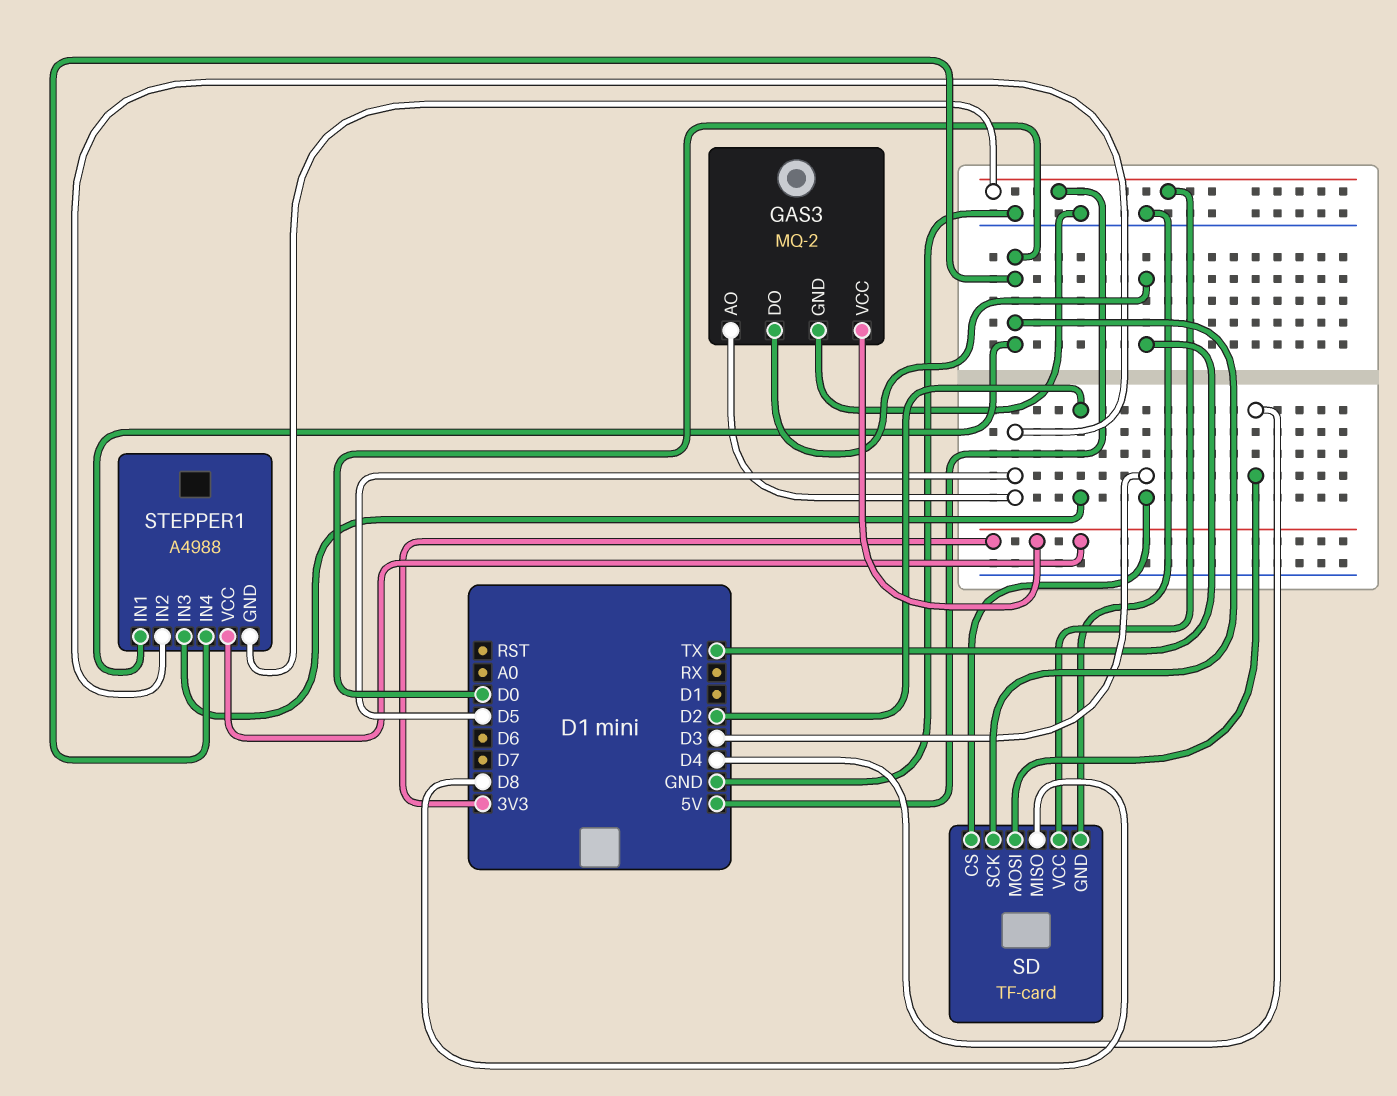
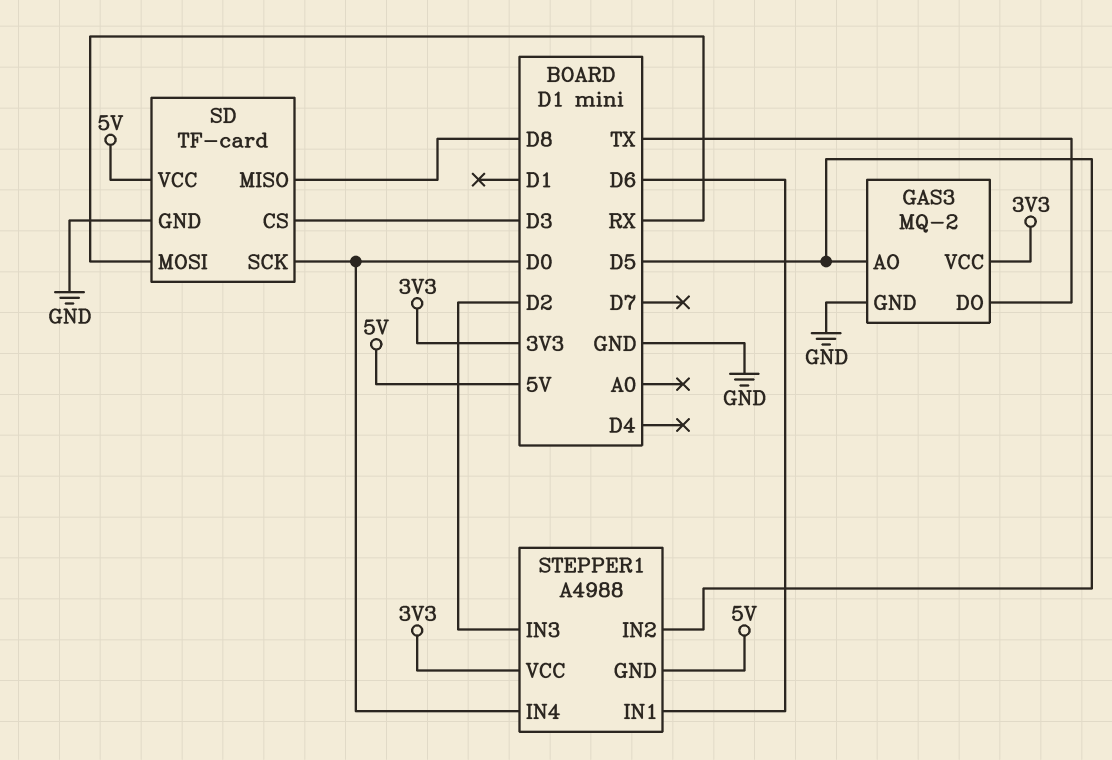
SD pin MOSI: D4 -> RX
STEPPER1 pin IN1: D0 -> D6

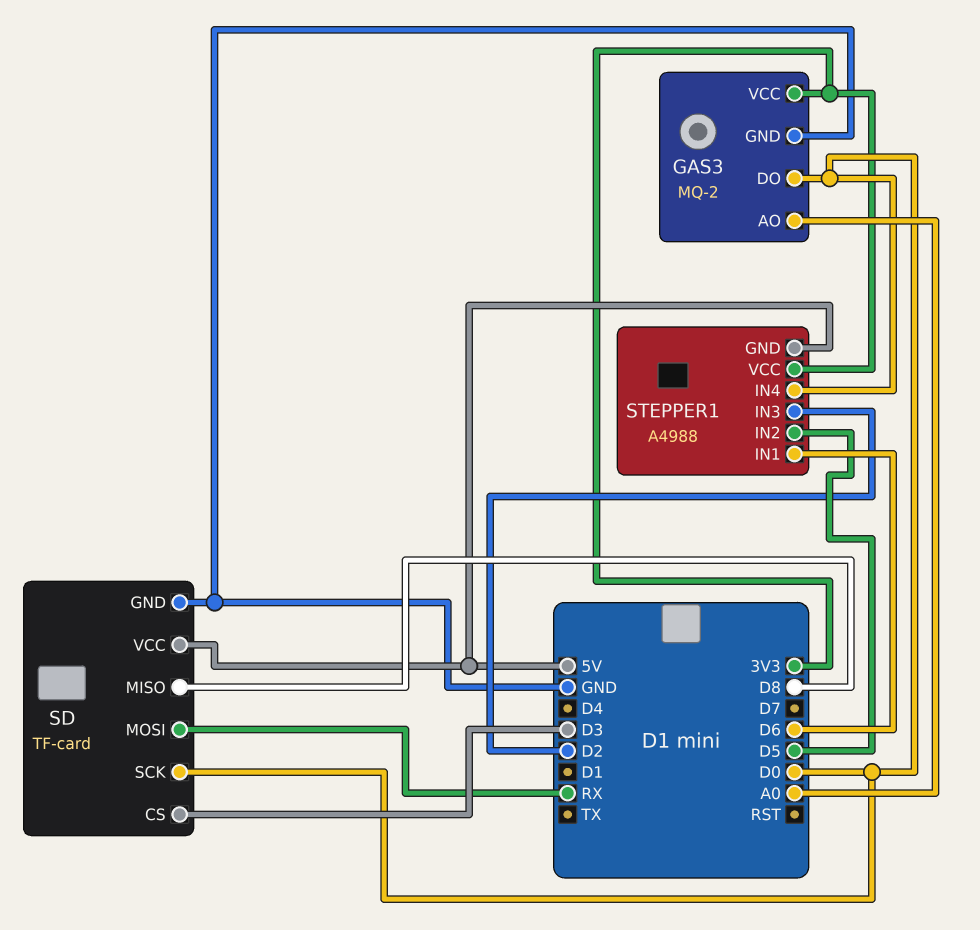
GAS3 pin AO: D5 -> A0
GAS3 pin DO: TX -> D0

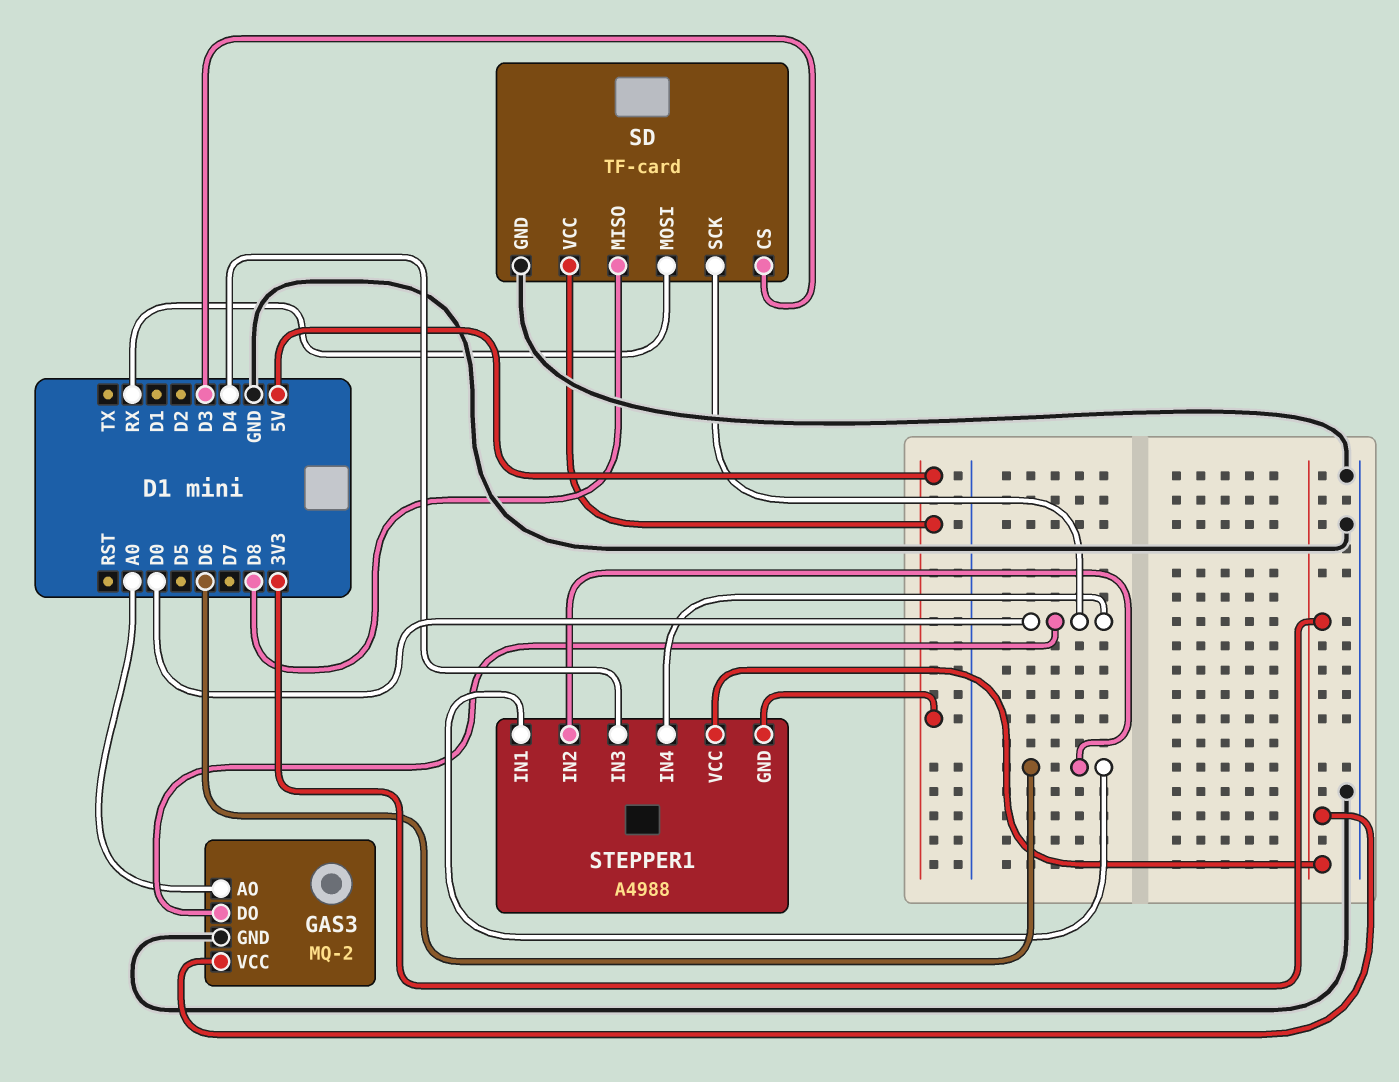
STEPPER1 pin IN2: D5 -> D6
STEPPER1 pin IN3: D2 -> D4

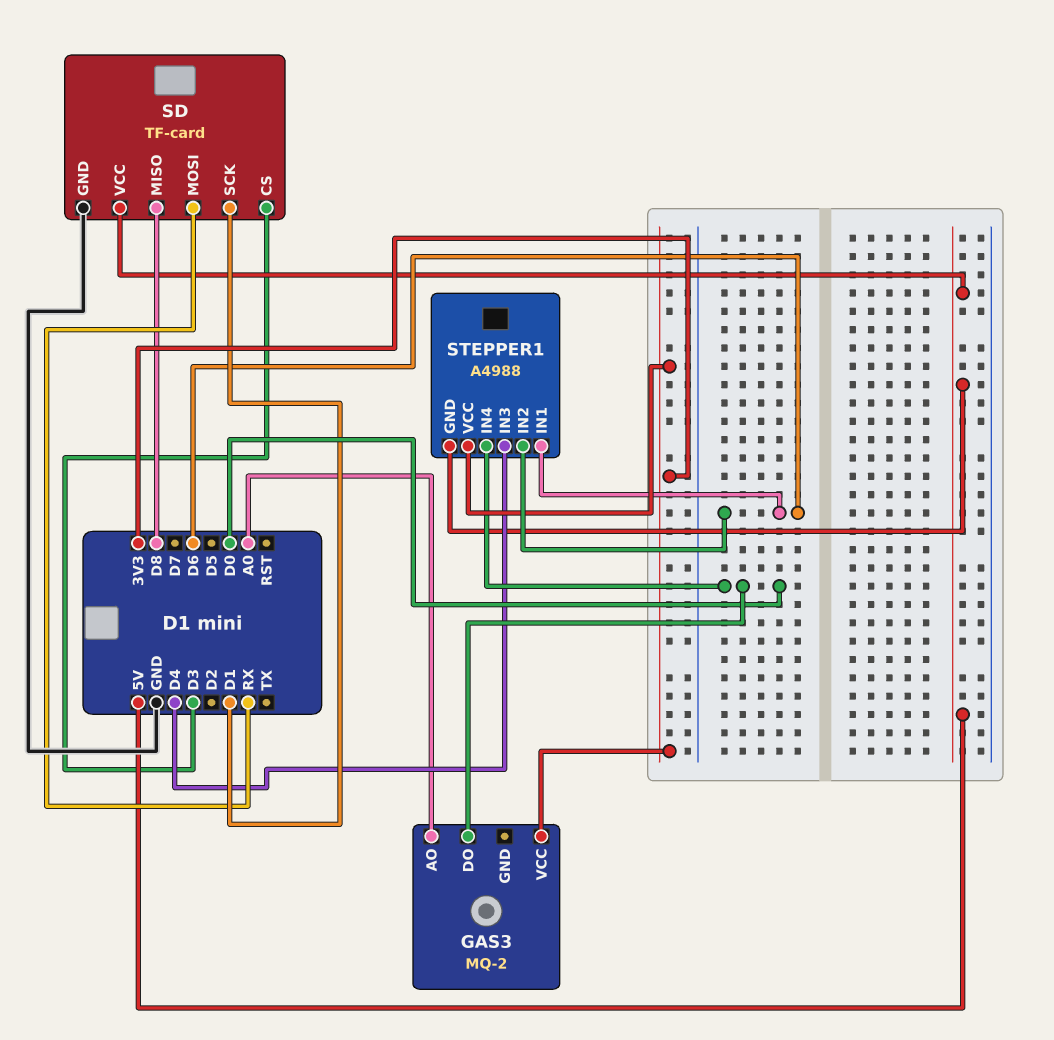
GAS3 pin GND: GND -> none
SD pin SCK: D0 -> D1

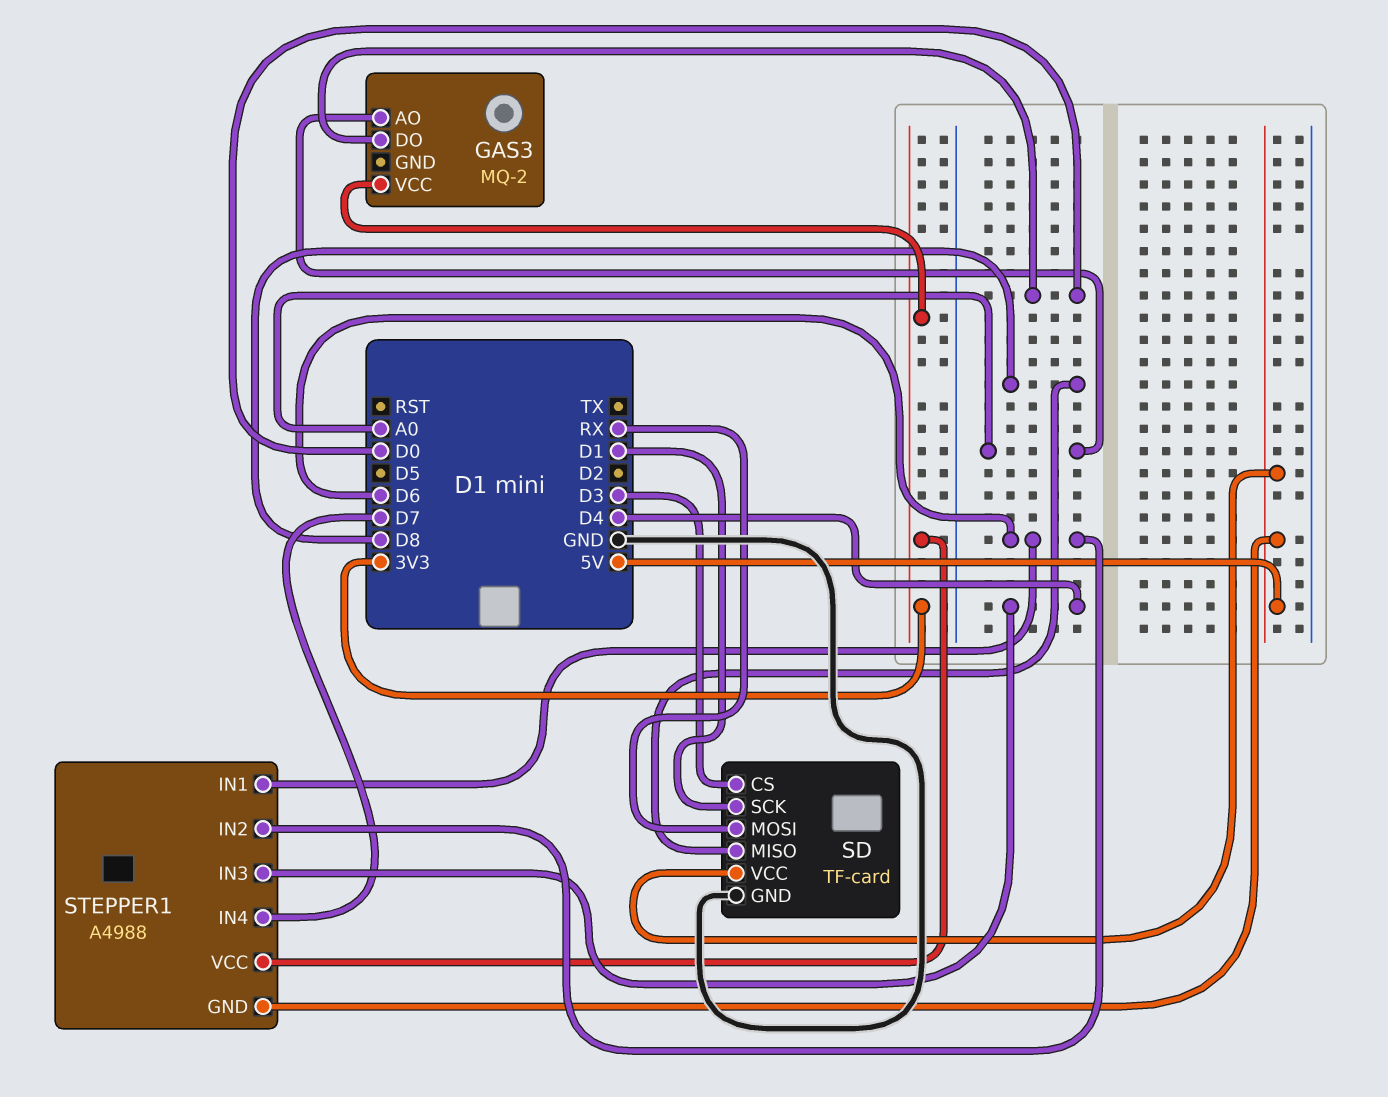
STEPPER1 pin IN4: D0 -> D7

